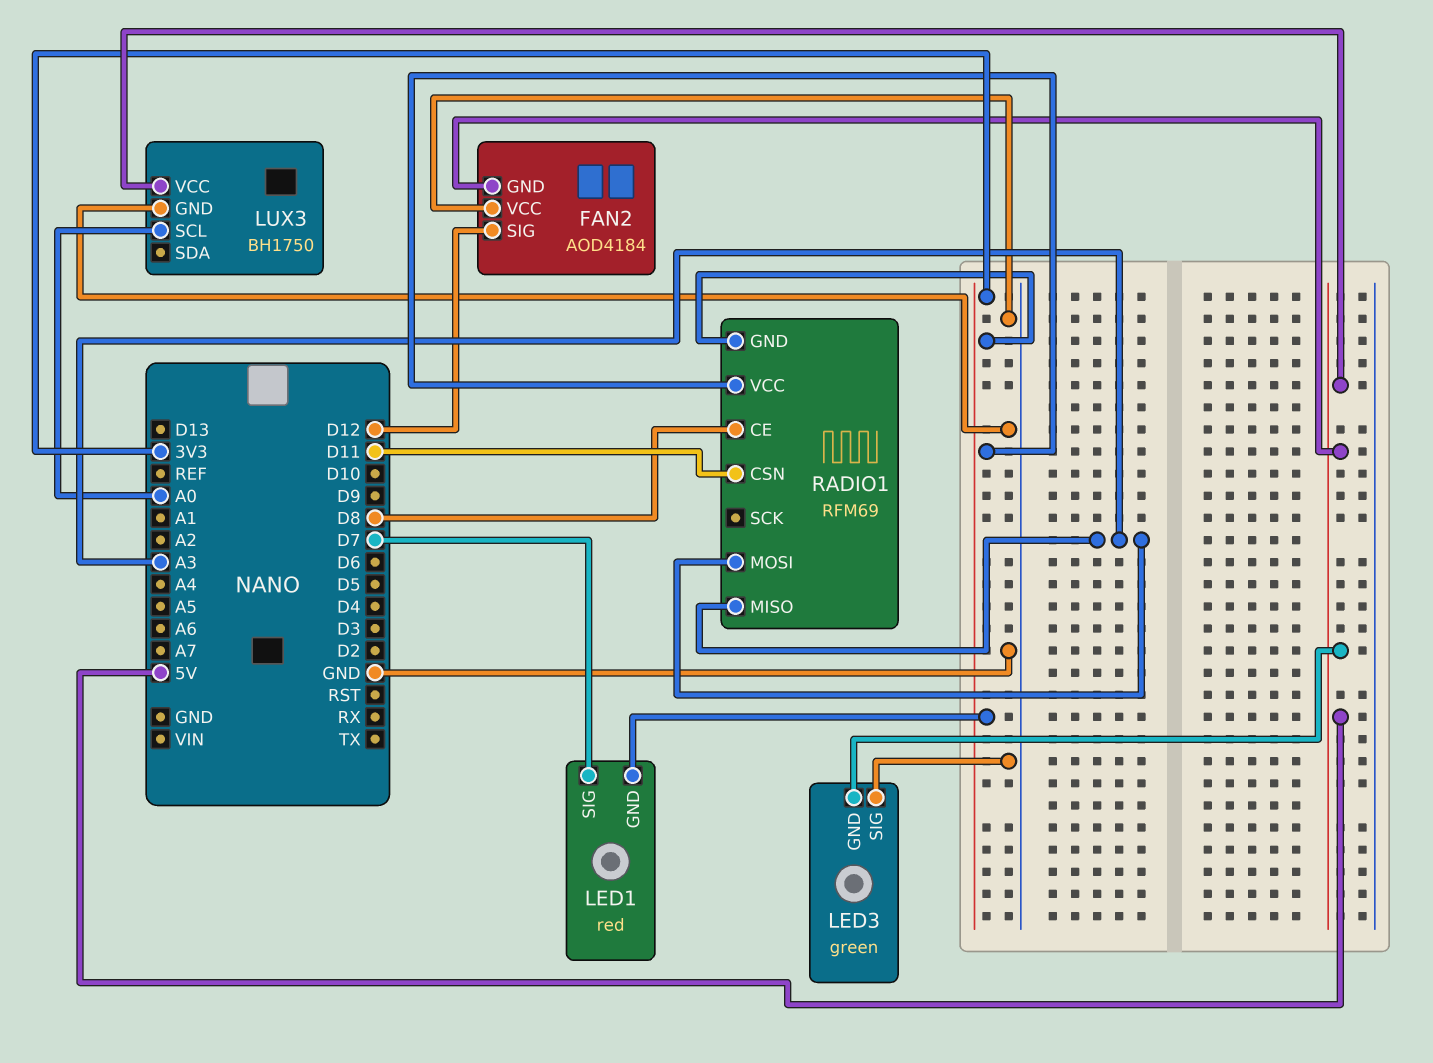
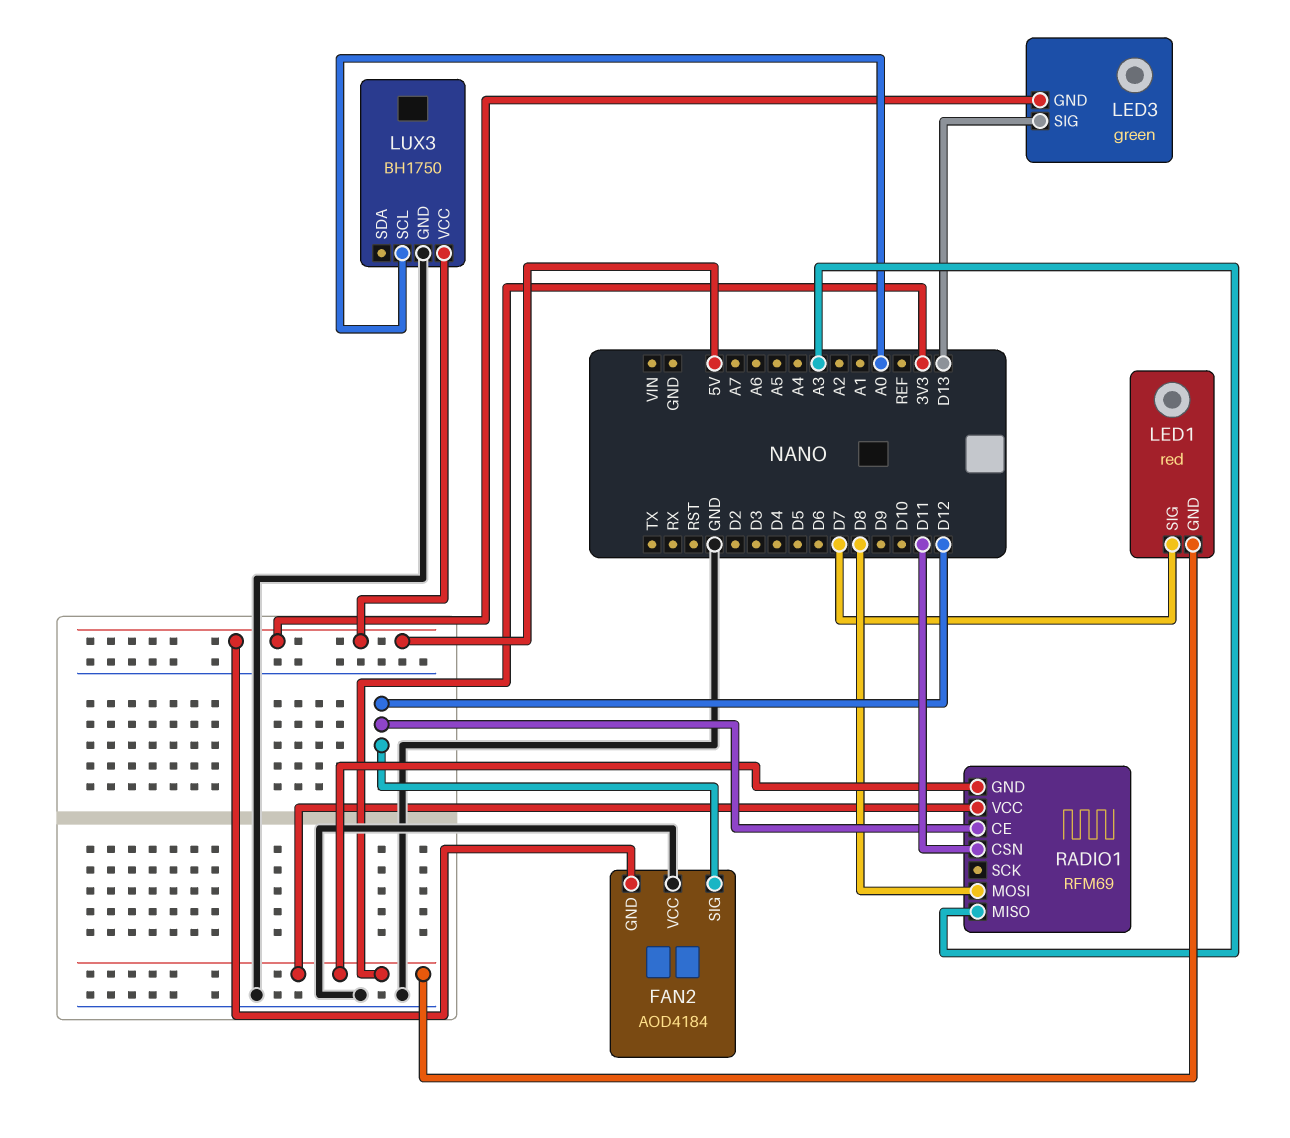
LED3 pin SIG: GND -> D13
RADIO1 pin CE: D8 -> D12
RADIO1 pin MOSI: A3 -> D8

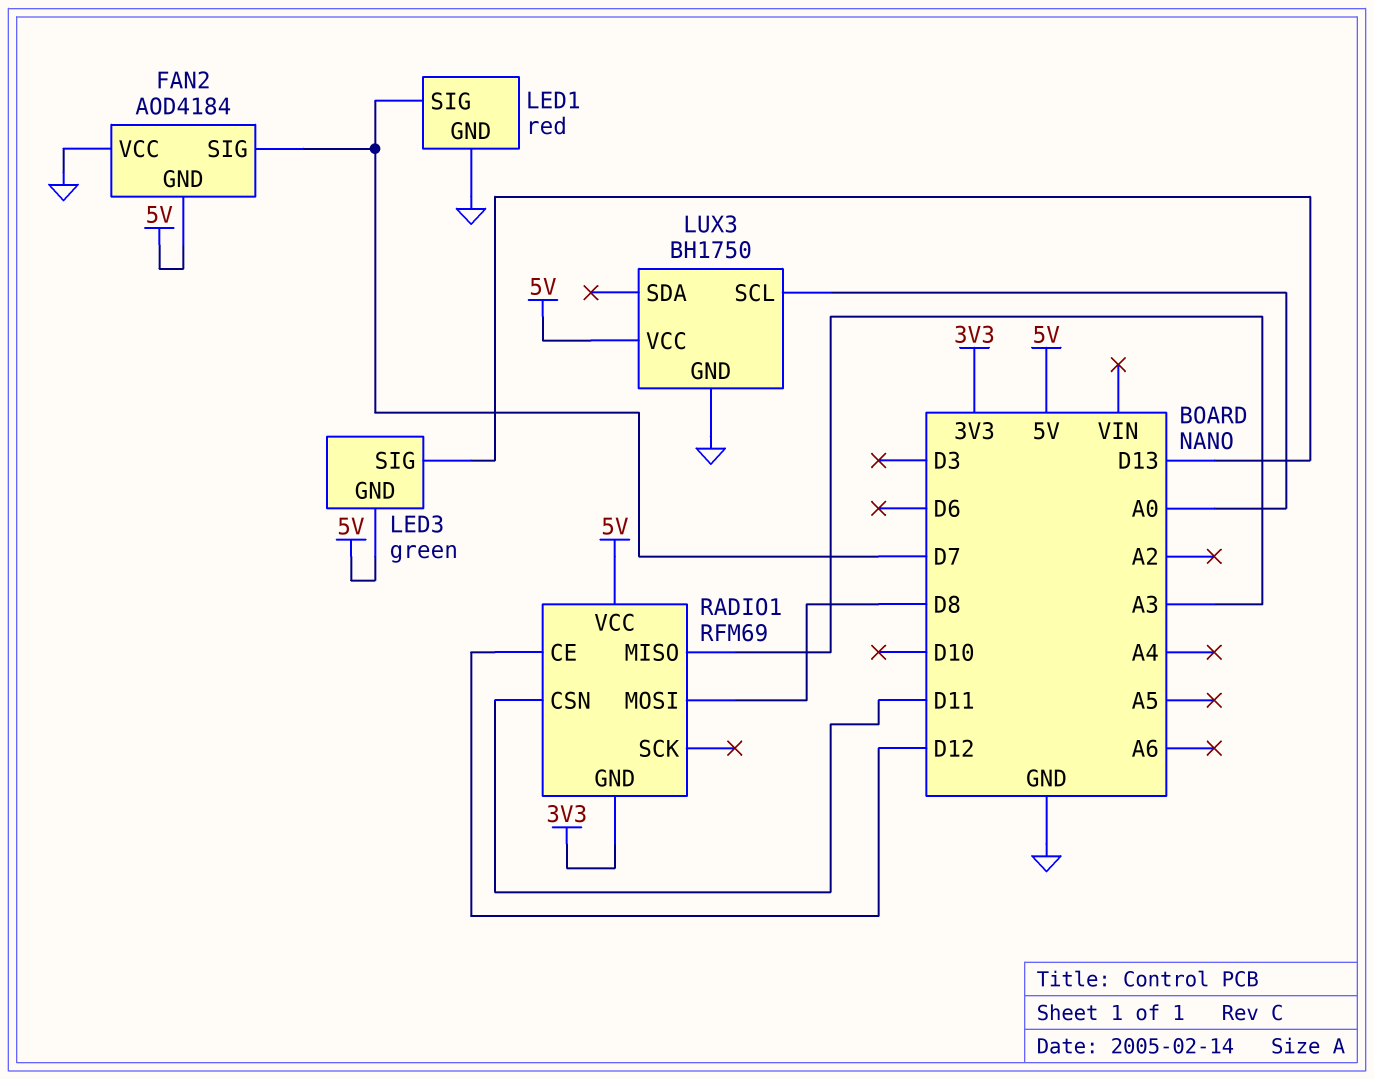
FAN2 pin SIG: D12 -> D7
LED1 pin GND: 3V3 -> GND
RADIO1 pin VCC: 3V3 -> 5V

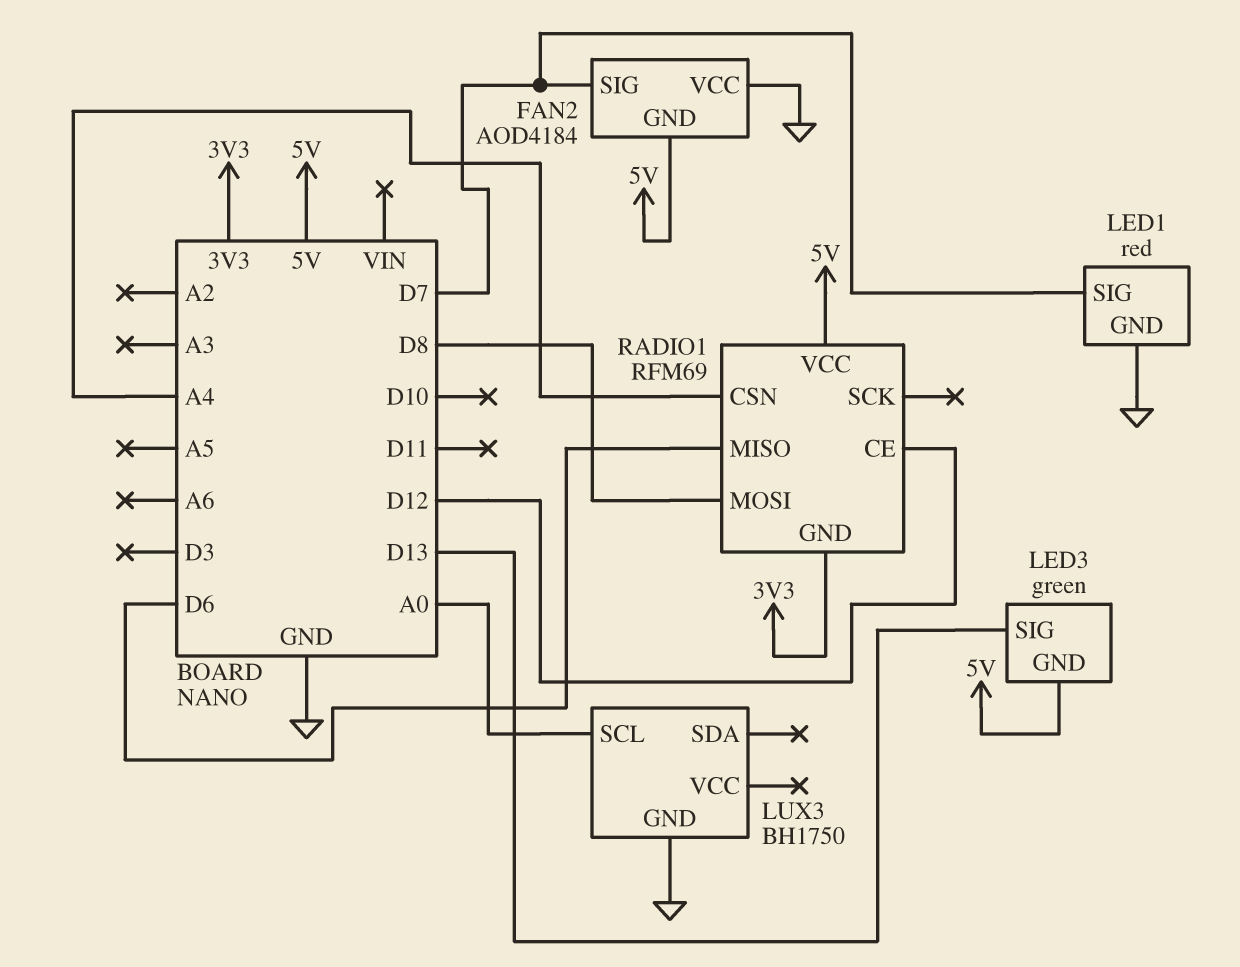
LUX3 pin VCC: 5V -> none
RADIO1 pin CSN: D11 -> A4
RADIO1 pin MISO: A3 -> D6

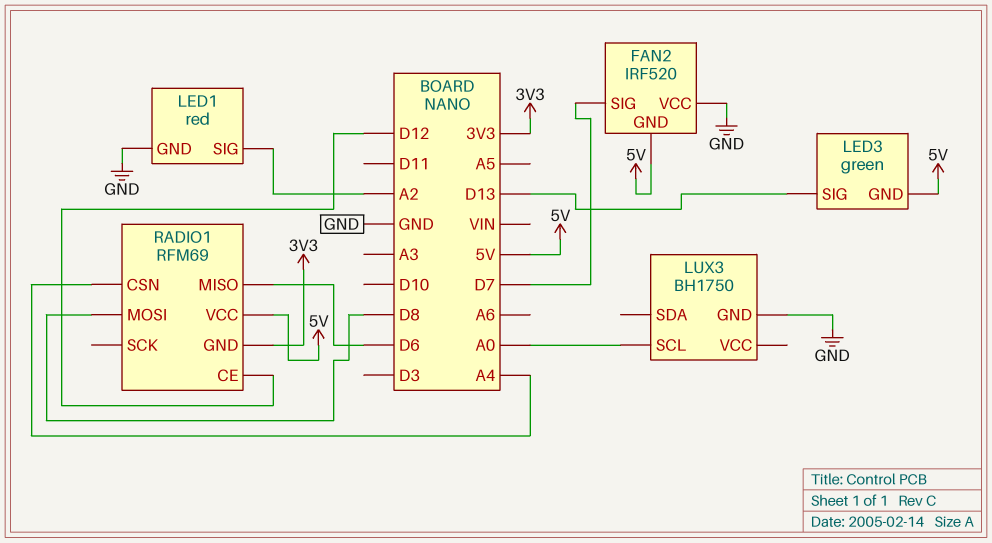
FAN2: AOD4184 -> IRF520
LED1 pin SIG: D7 -> A2

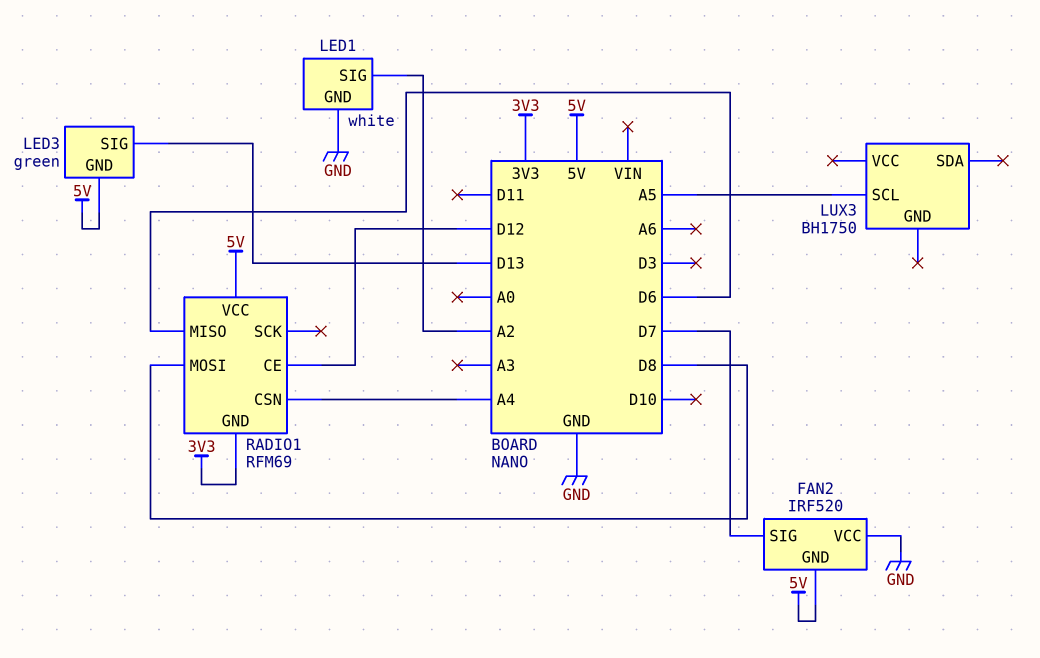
LED1: red -> white
LUX3 pin GND: GND -> none
LUX3 pin SCL: A0 -> A5

